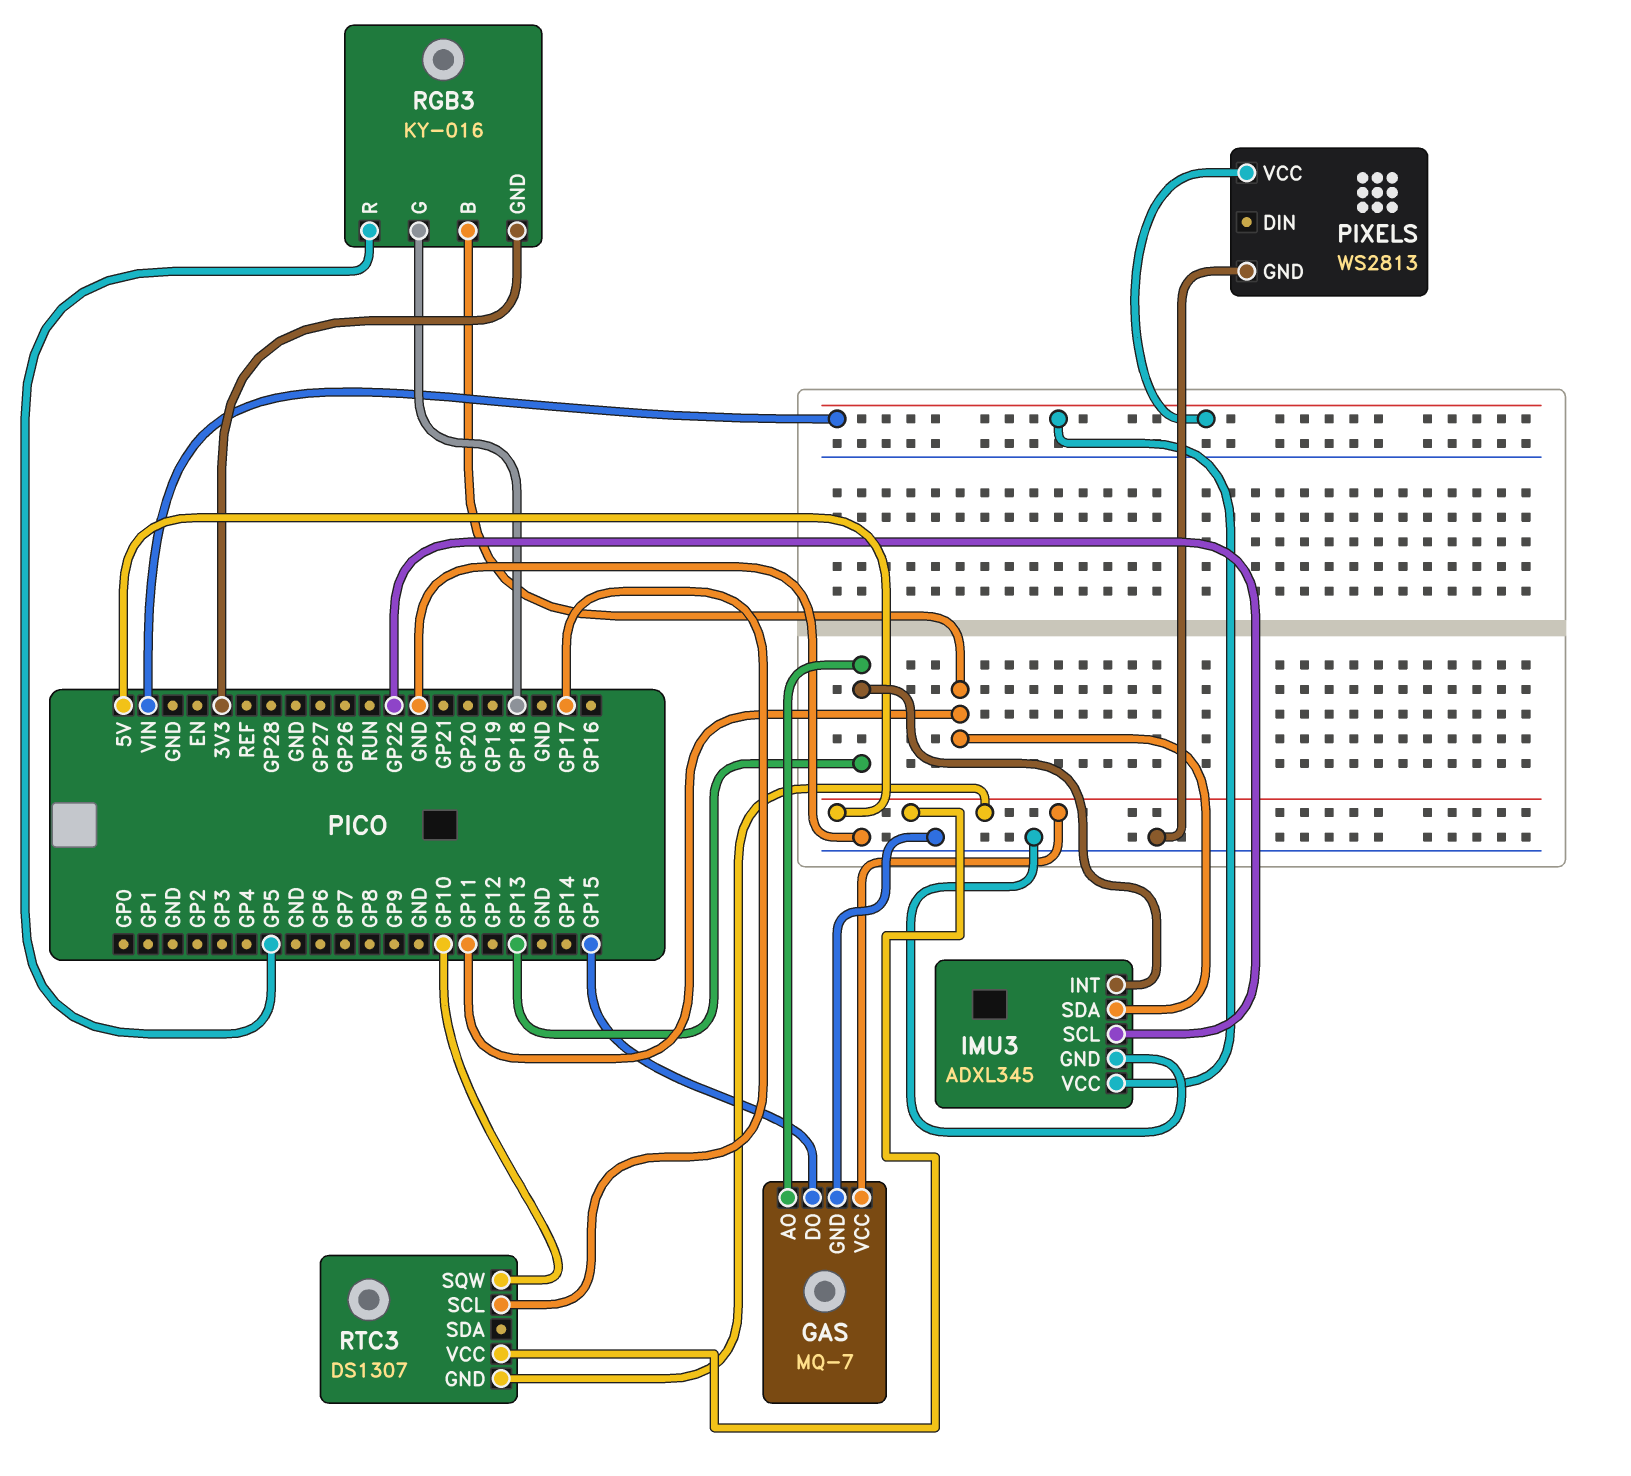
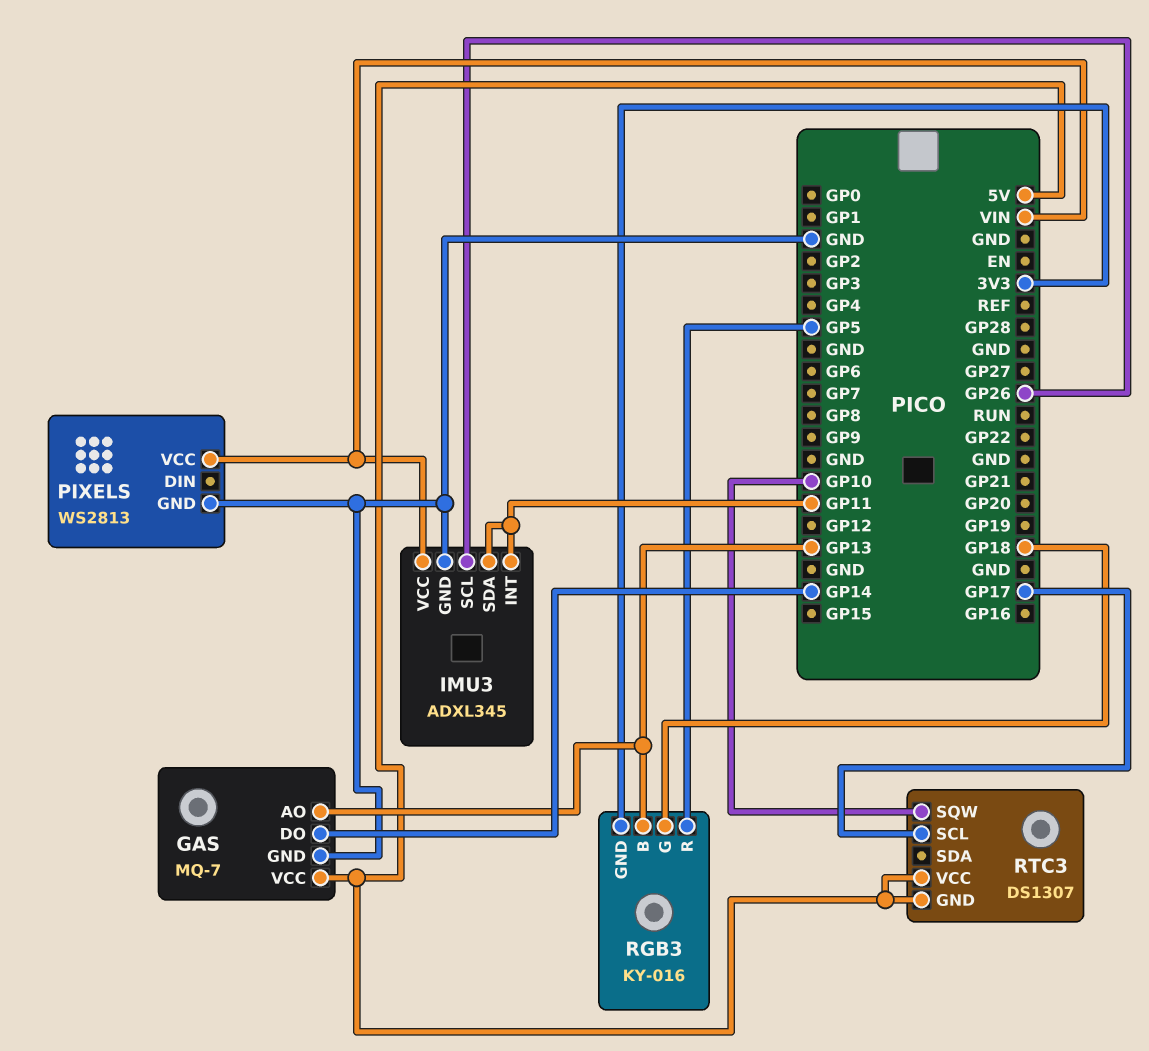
GAS pin DO: GP15 -> GP14
IMU3 pin INT: GP13 -> GP11
IMU3 pin SCL: GP22 -> GP26
RGB3 pin B: GP11 -> GP13

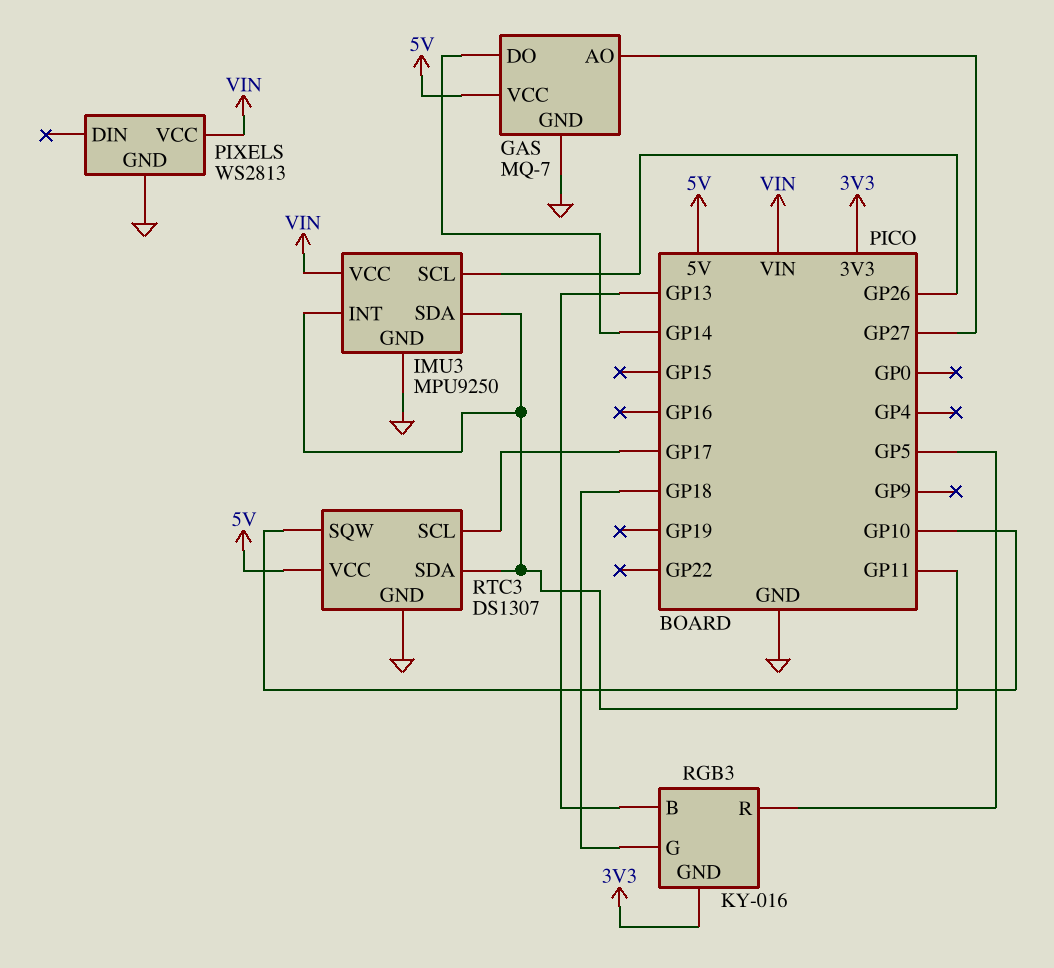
GAS pin AO: GP13 -> GP27
IMU3: ADXL345 -> MPU9250
RTC3 pin GND: 5V -> GND
RTC3 pin SDA: none -> GP11

